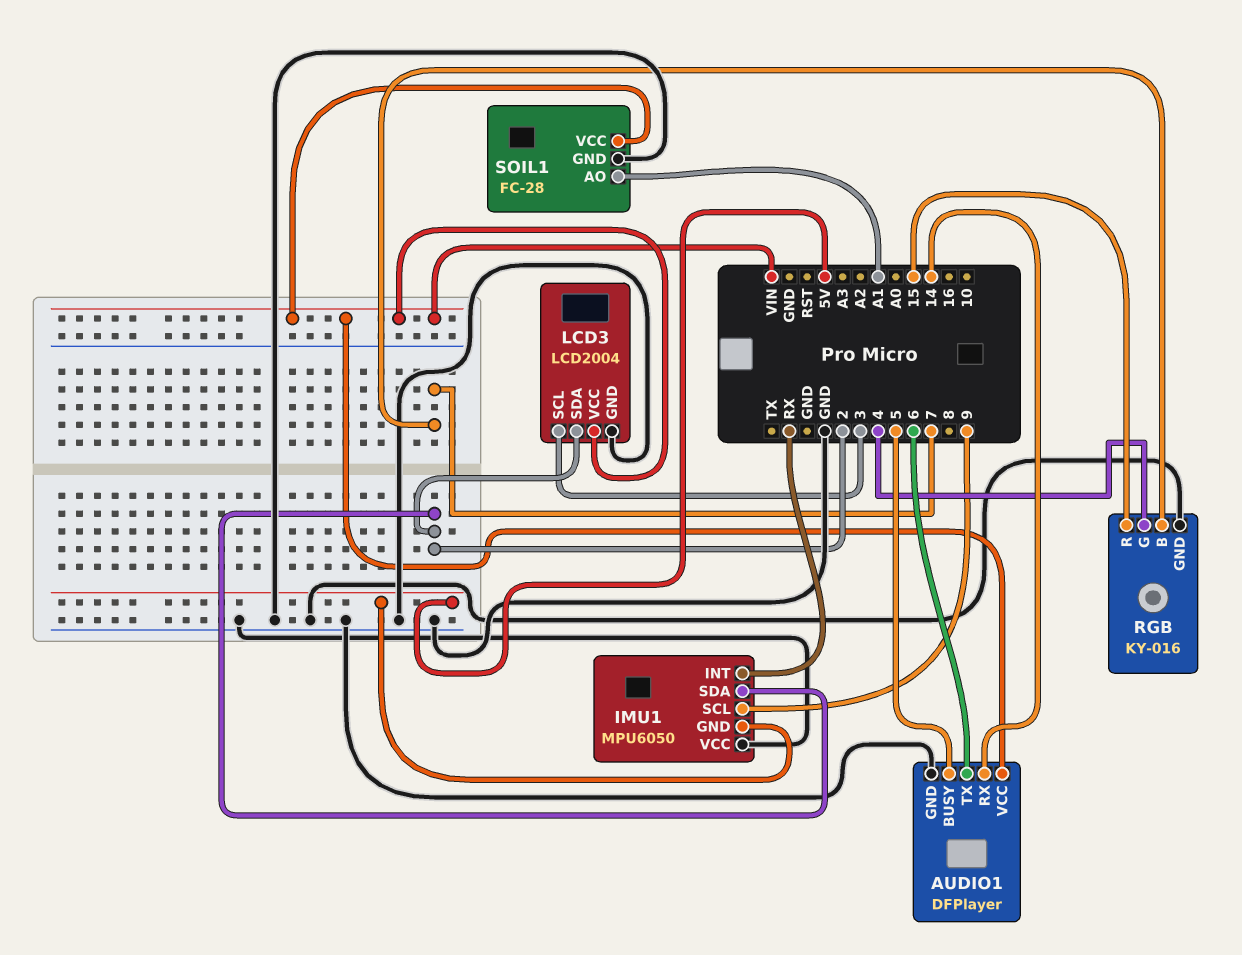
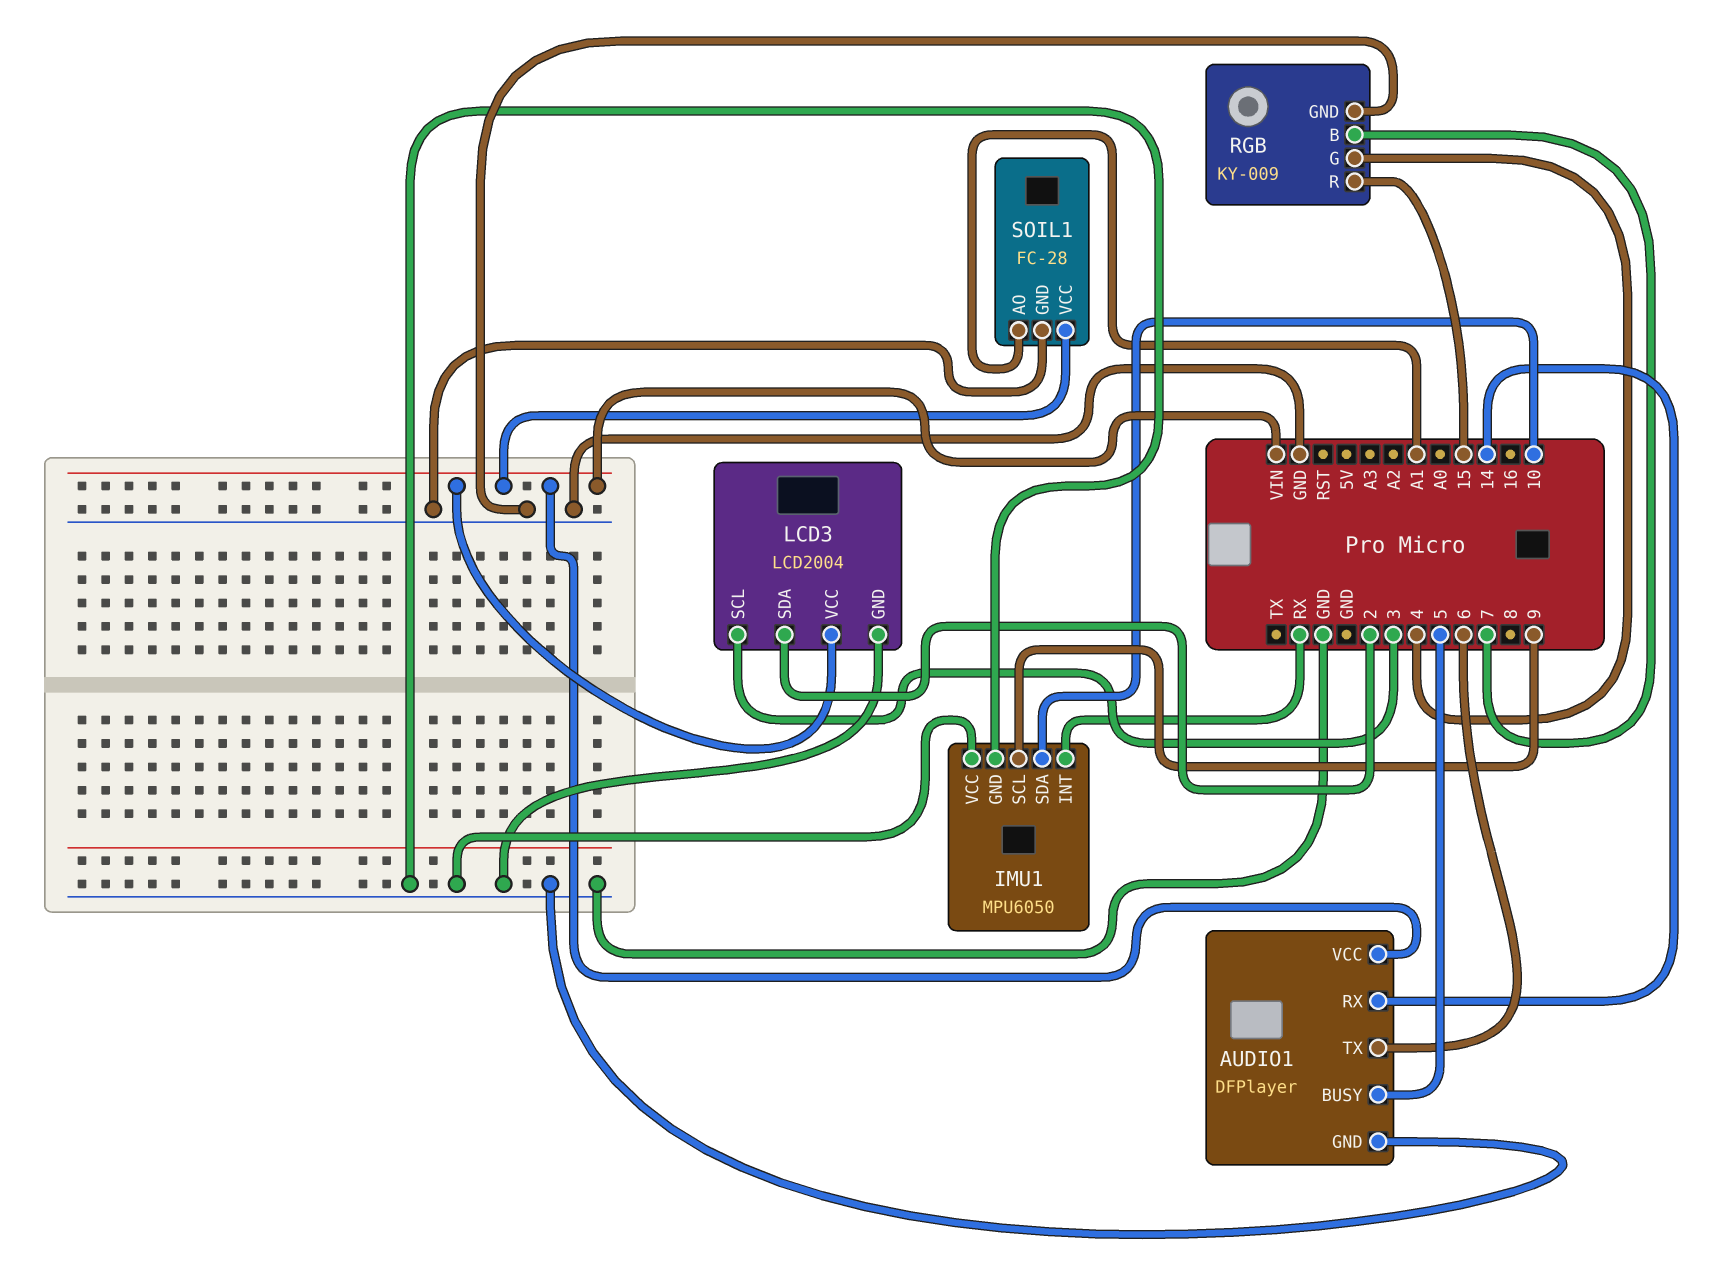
IMU1 pin GND: 5V -> GND
IMU1 pin SDA: 2 -> 10
RGB: KY-016 -> KY-009

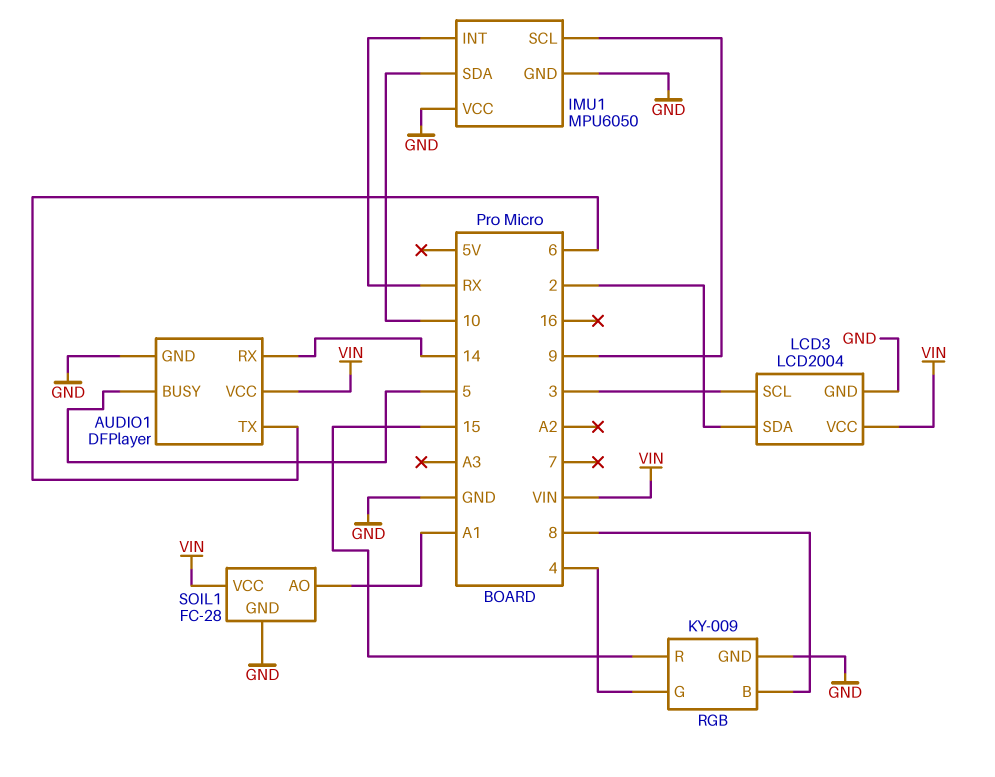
RGB pin B: 7 -> 8

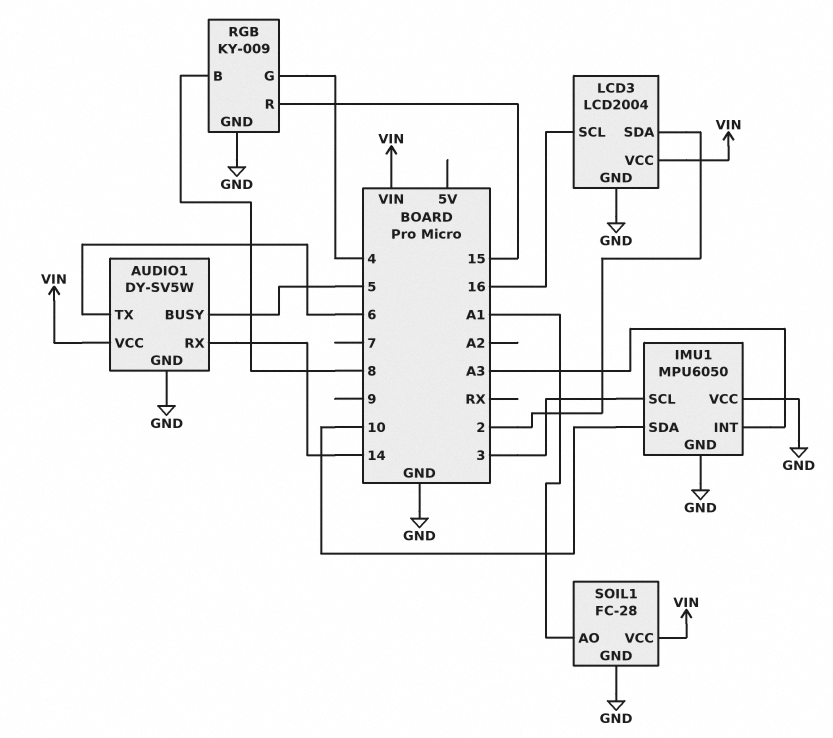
AUDIO1: DFPlayer -> DY-SV5W
IMU1 pin INT: RX -> A3
IMU1 pin SCL: 9 -> 3
LCD3 pin SCL: 3 -> 16

